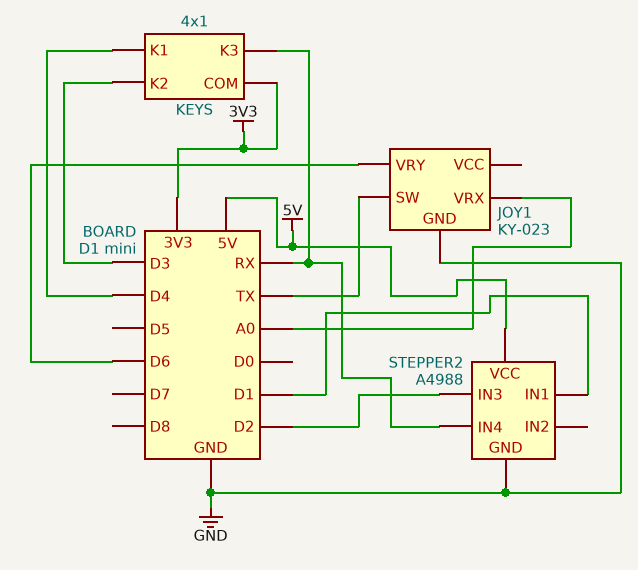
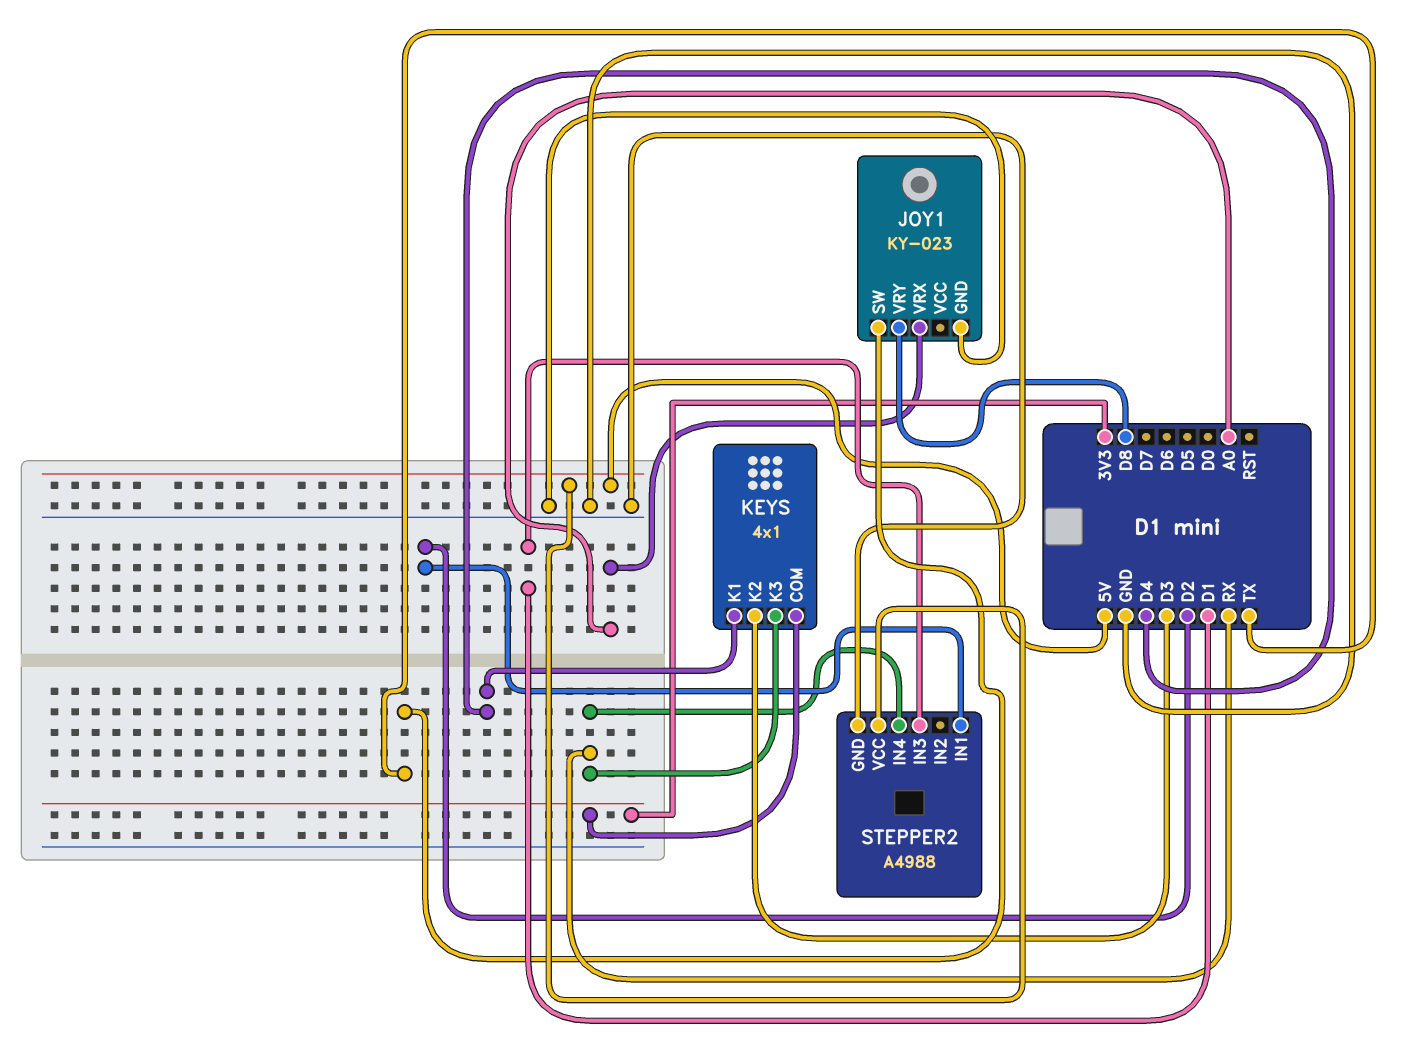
JOY1 pin VRY: D6 -> D8
STEPPER2 pin IN1: D1 -> D2
STEPPER2 pin IN3: D2 -> D1

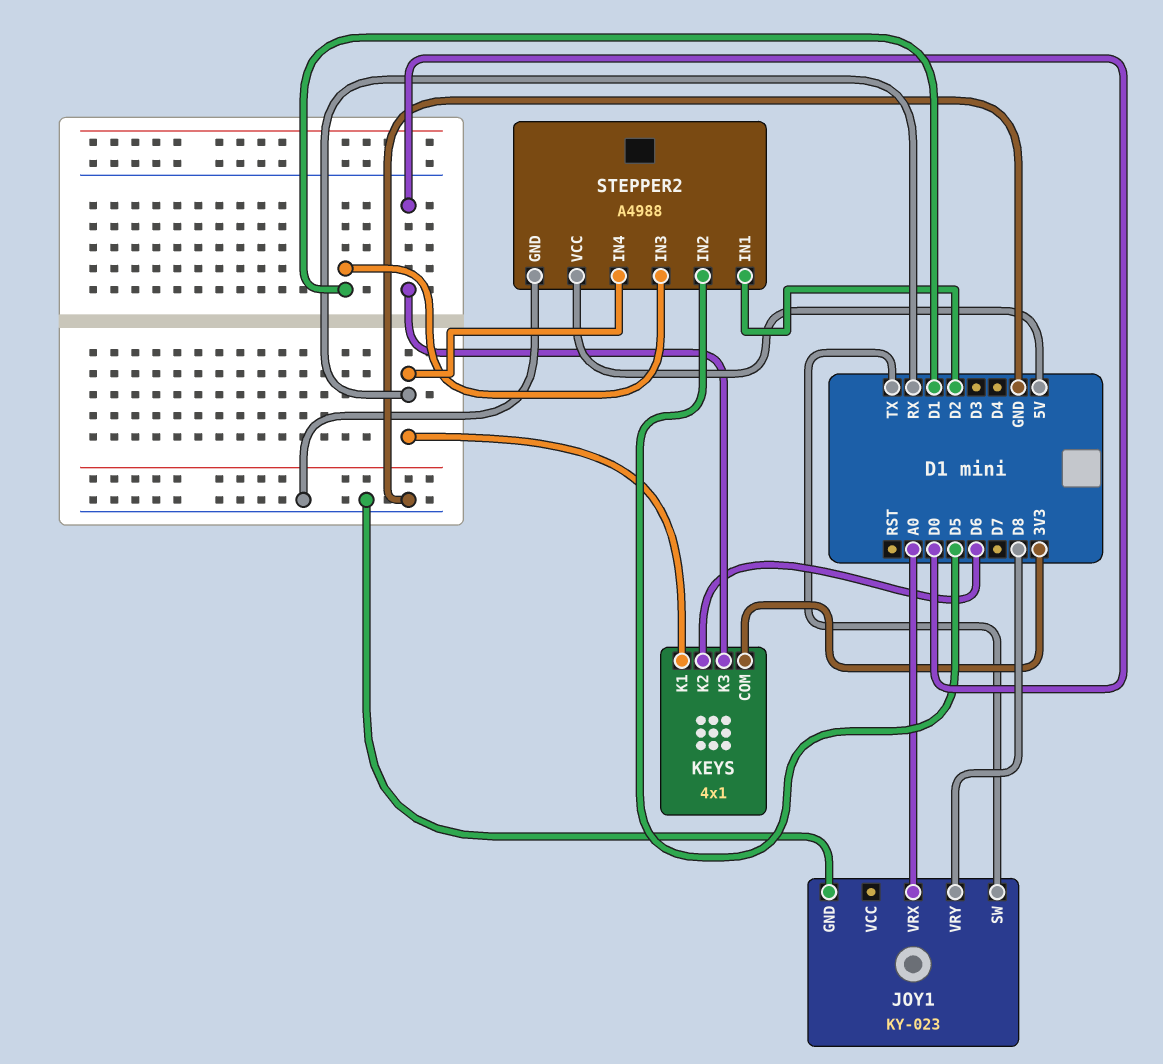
KEYS pin K1: D4 -> RX
KEYS pin K2: D3 -> D6
KEYS pin K3: RX -> D0
STEPPER2 pin IN2: none -> D5

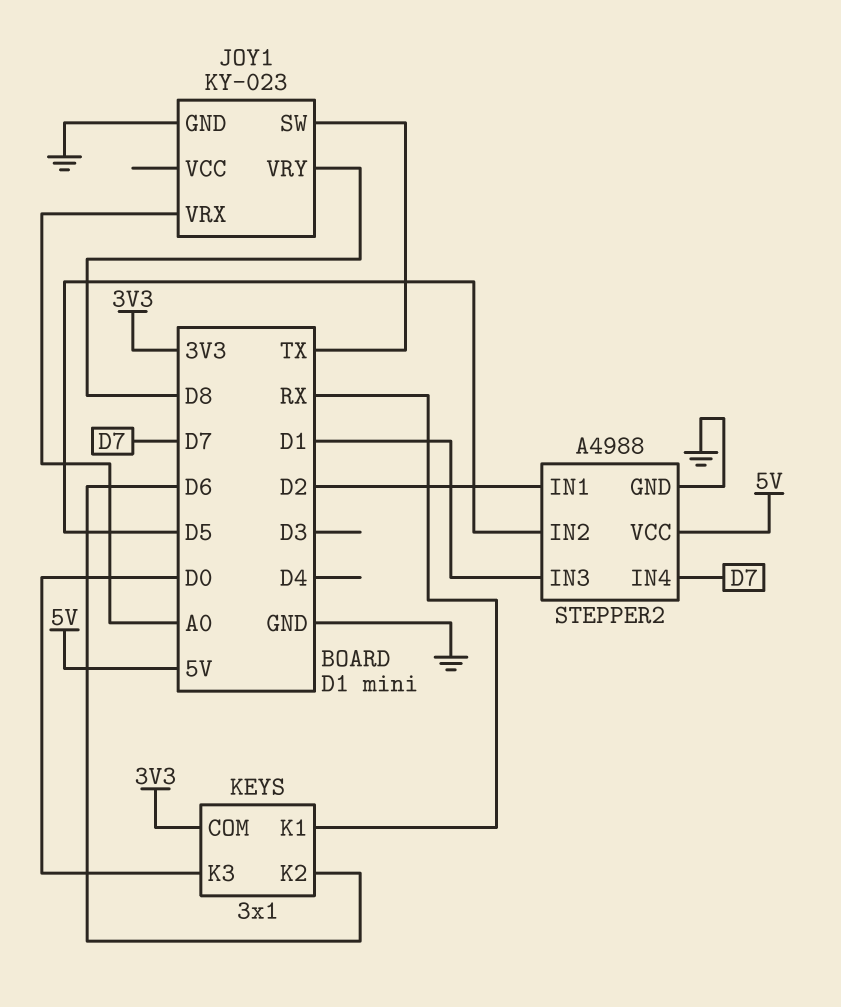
KEYS: 4x1 -> 3x1
STEPPER2 pin IN4: RX -> D7

